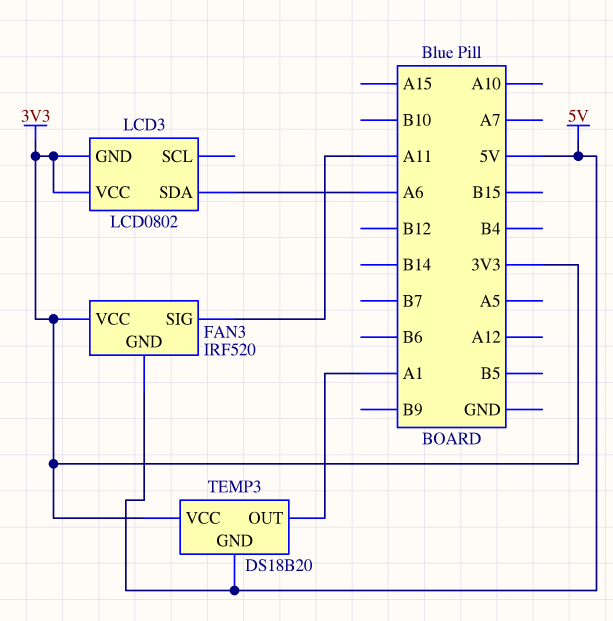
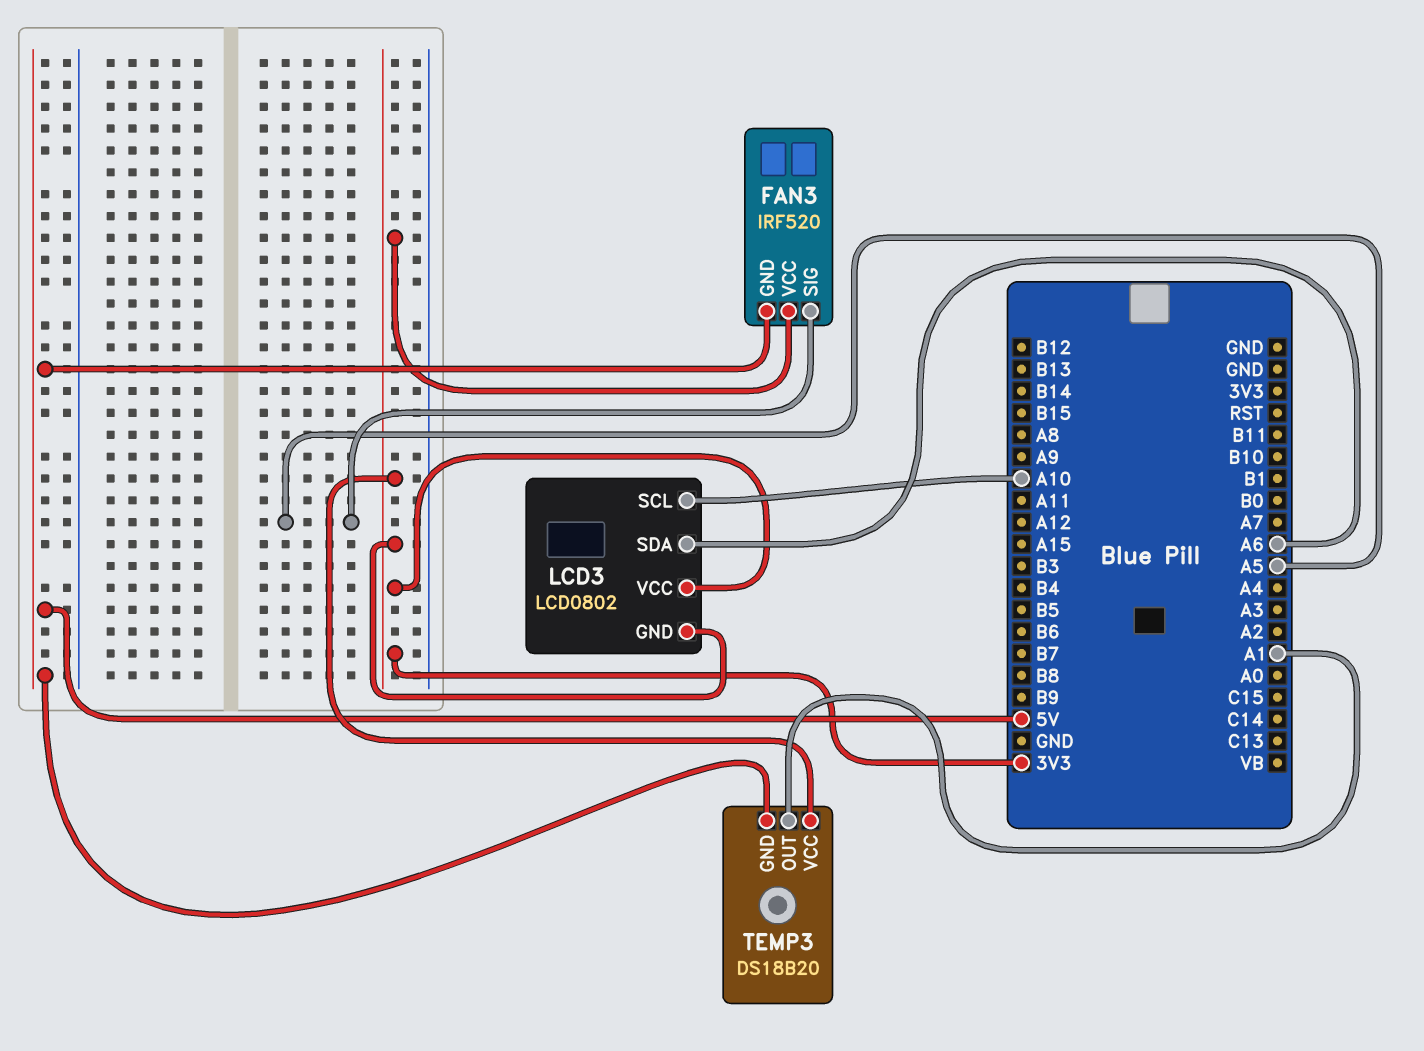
FAN3 pin SIG: A11 -> A5
LCD3 pin SCL: none -> A10

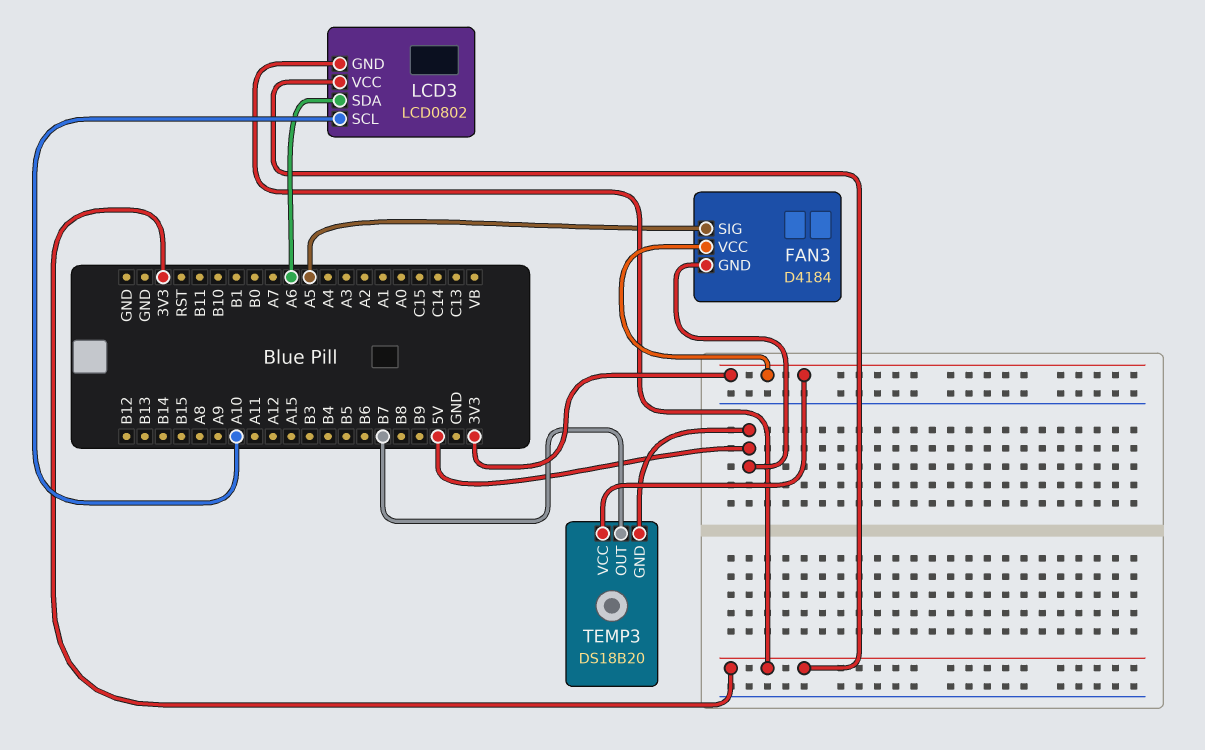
FAN3: IRF520 -> D4184
TEMP3 pin OUT: A1 -> B7

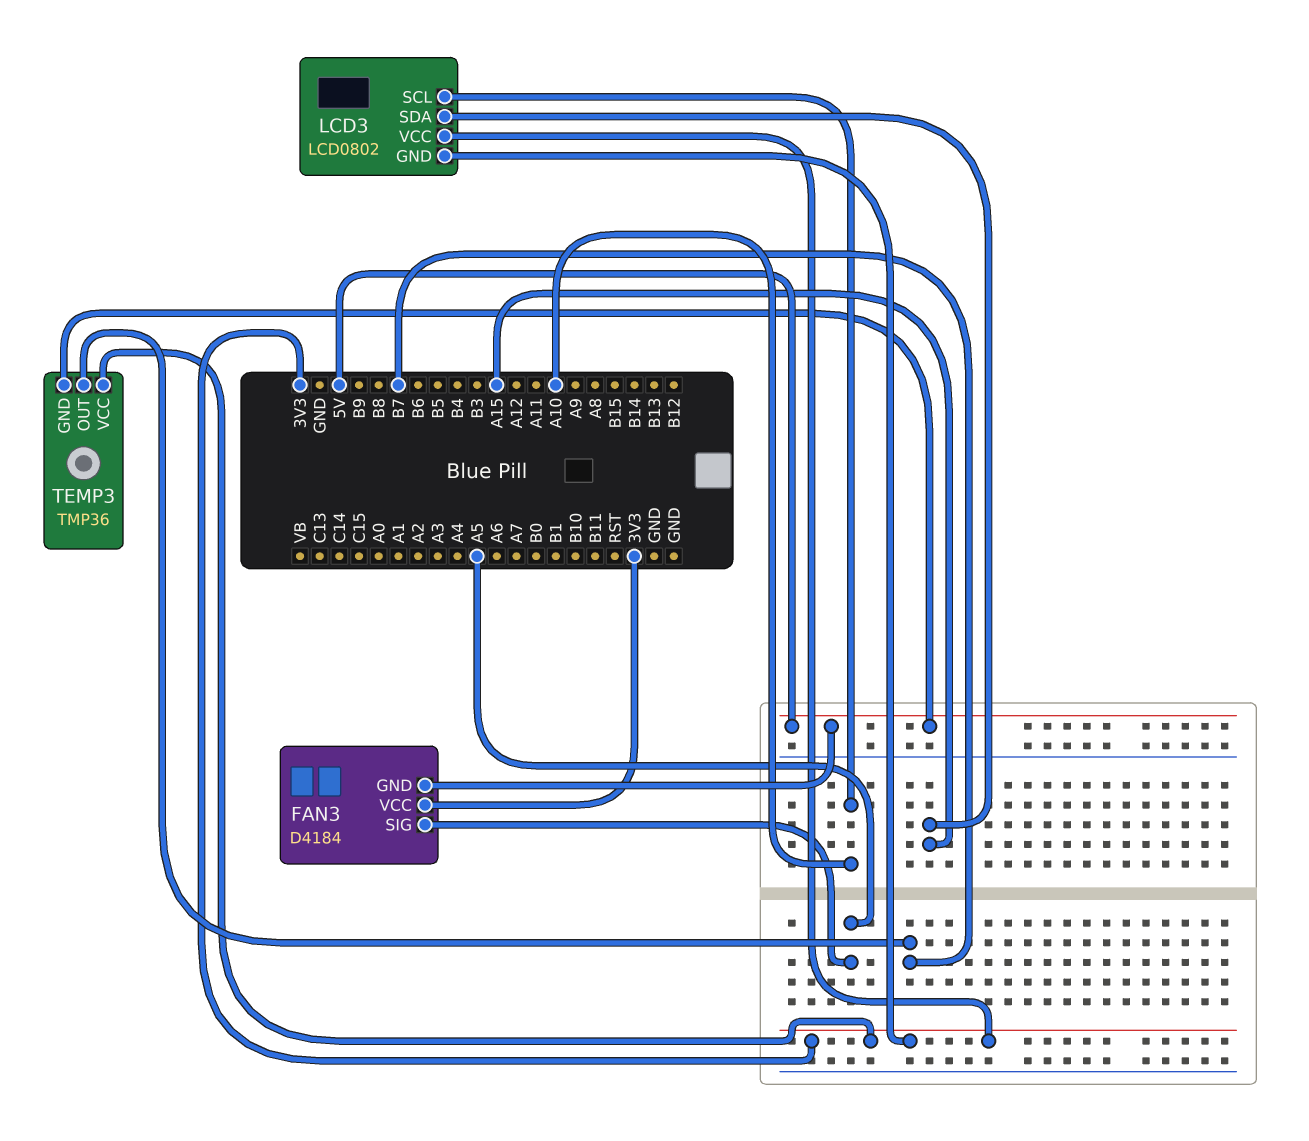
LCD3 pin SDA: A6 -> A15
TEMP3: DS18B20 -> TMP36

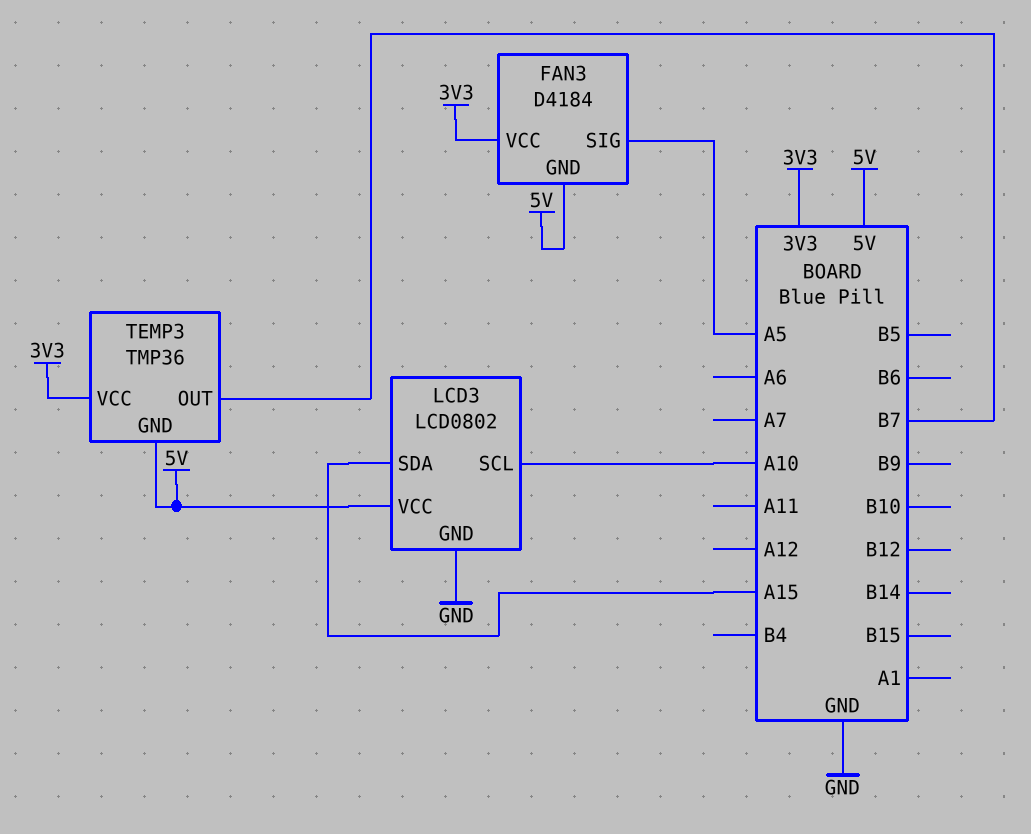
LCD3 pin GND: 3V3 -> GND
LCD3 pin VCC: 3V3 -> 5V

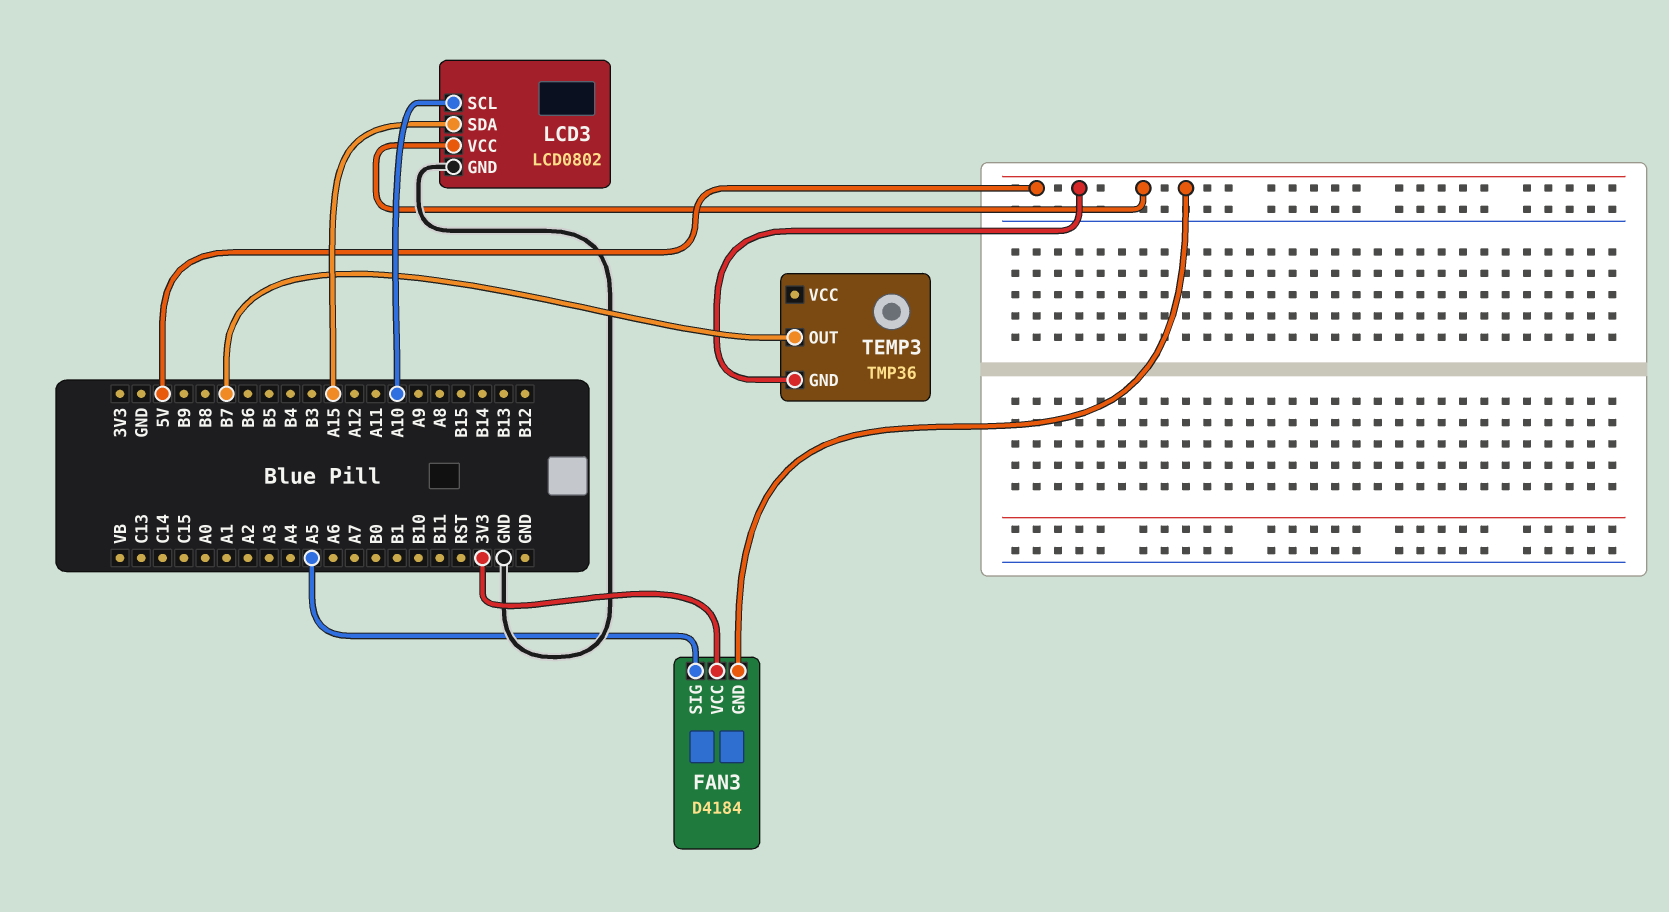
TEMP3 pin VCC: 3V3 -> none

